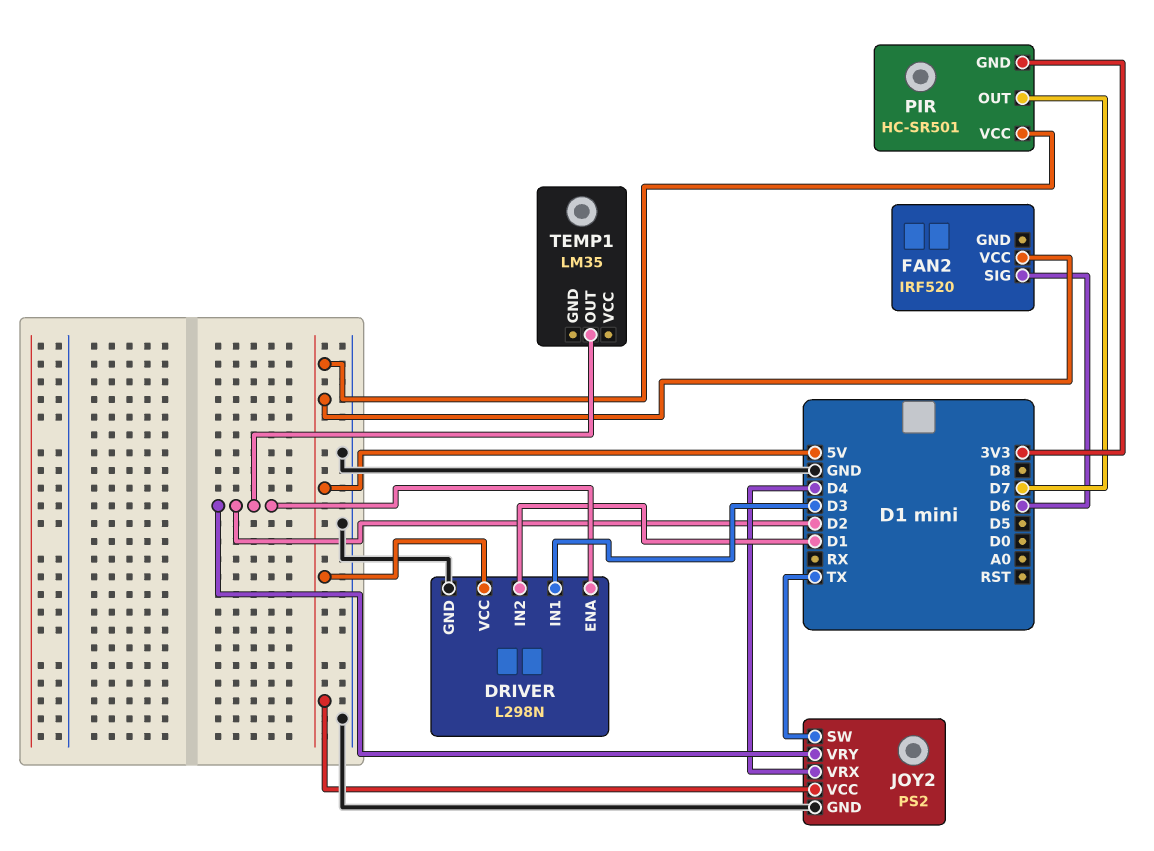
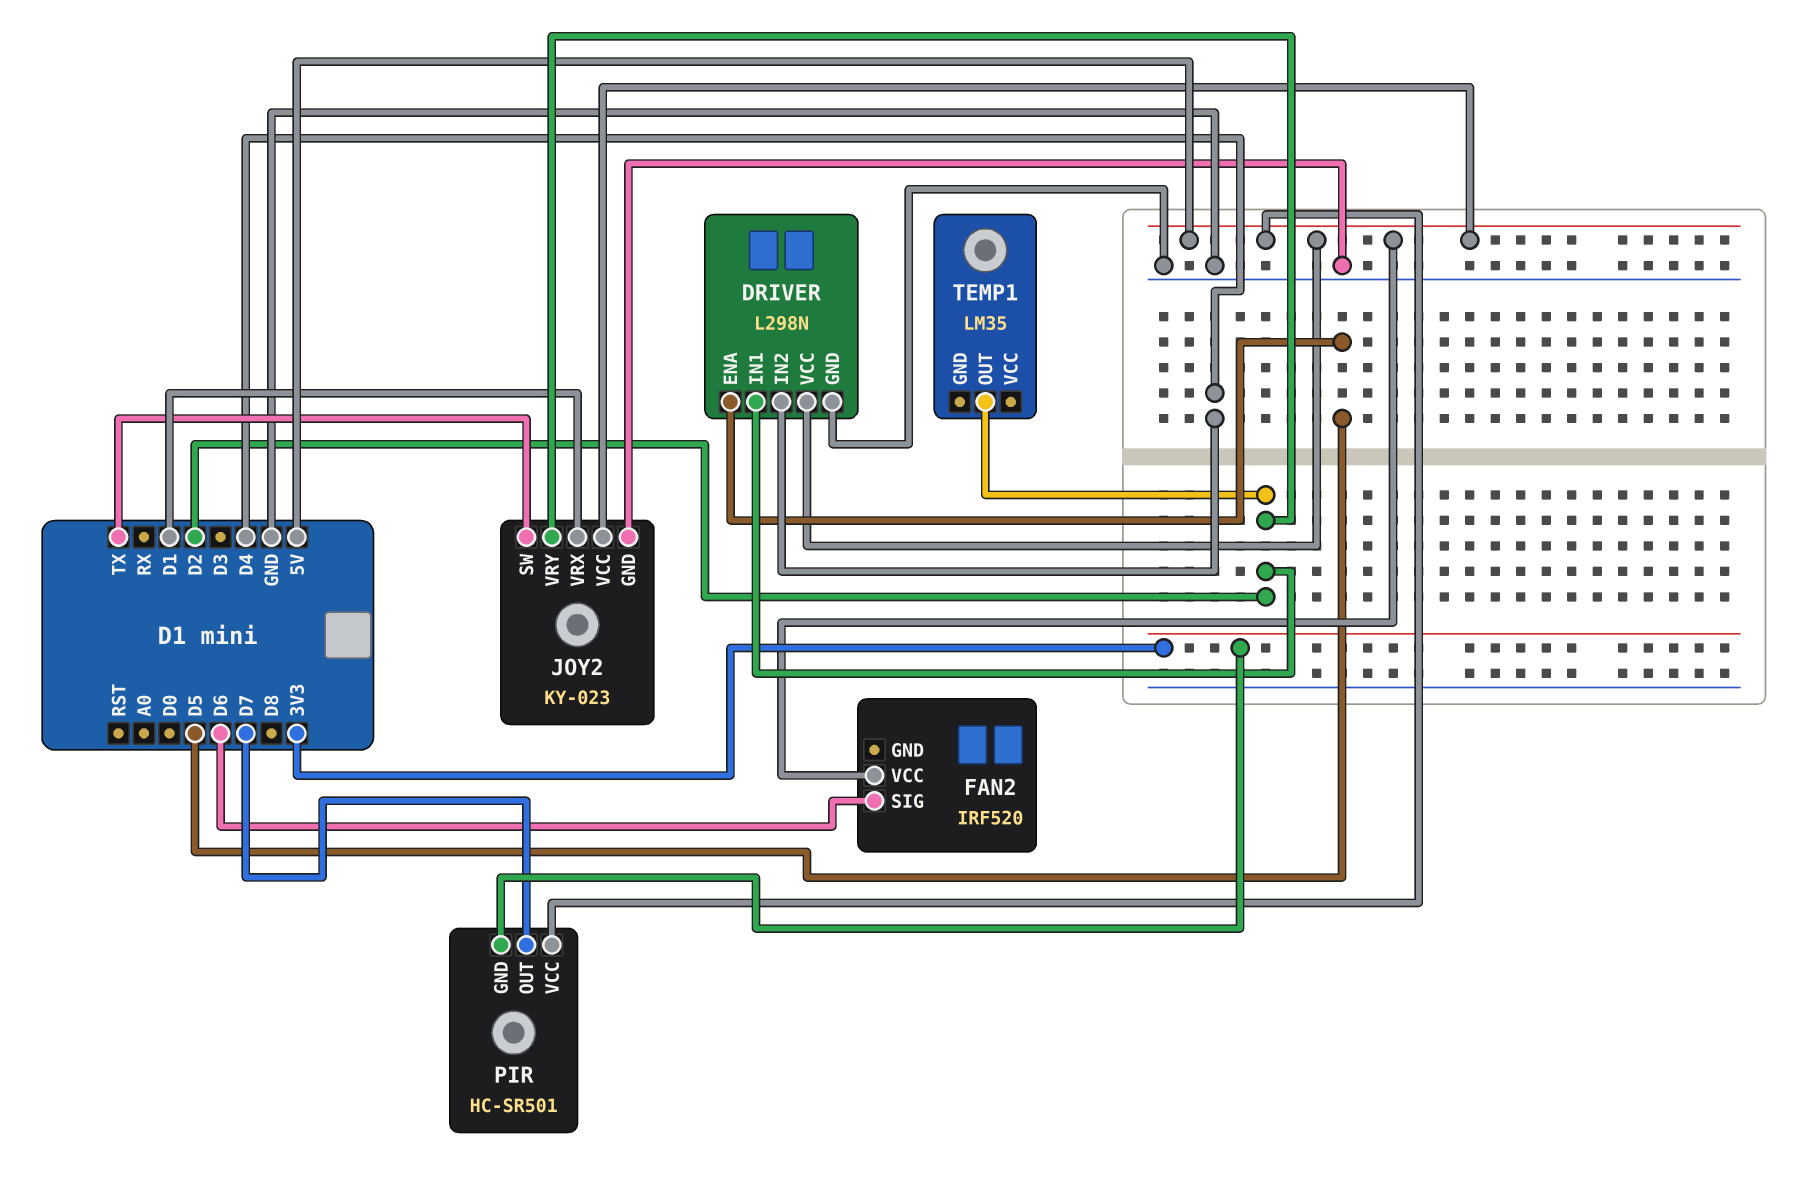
DRIVER pin ENA: D2 -> D5
DRIVER pin IN1: D3 -> D2
DRIVER pin IN2: D1 -> D4
JOY2: PS2 -> KY-023
JOY2 pin VRX: D4 -> D1

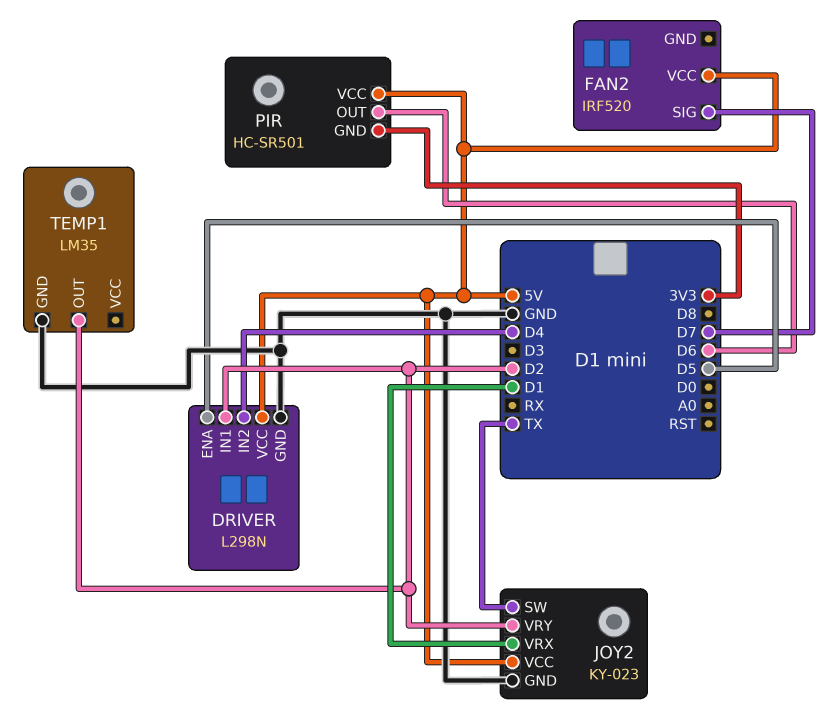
FAN2 pin SIG: D6 -> D7
PIR pin OUT: D7 -> D6
TEMP1 pin GND: none -> GND

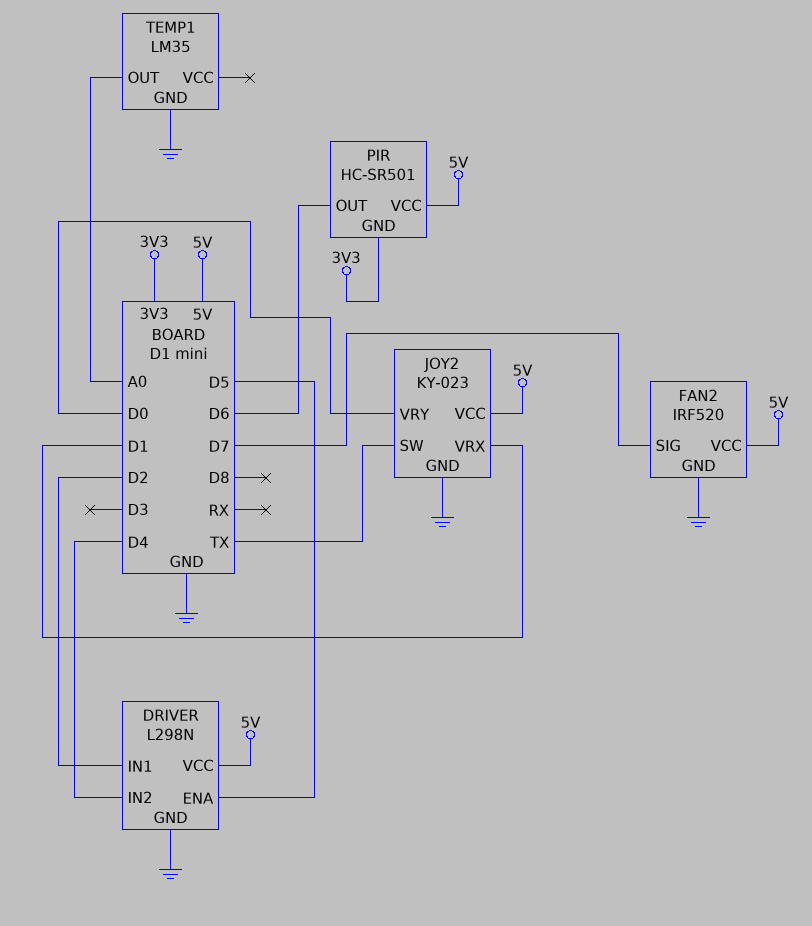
FAN2 pin GND: none -> GND
JOY2 pin VRY: D2 -> D0
TEMP1 pin OUT: D2 -> A0

